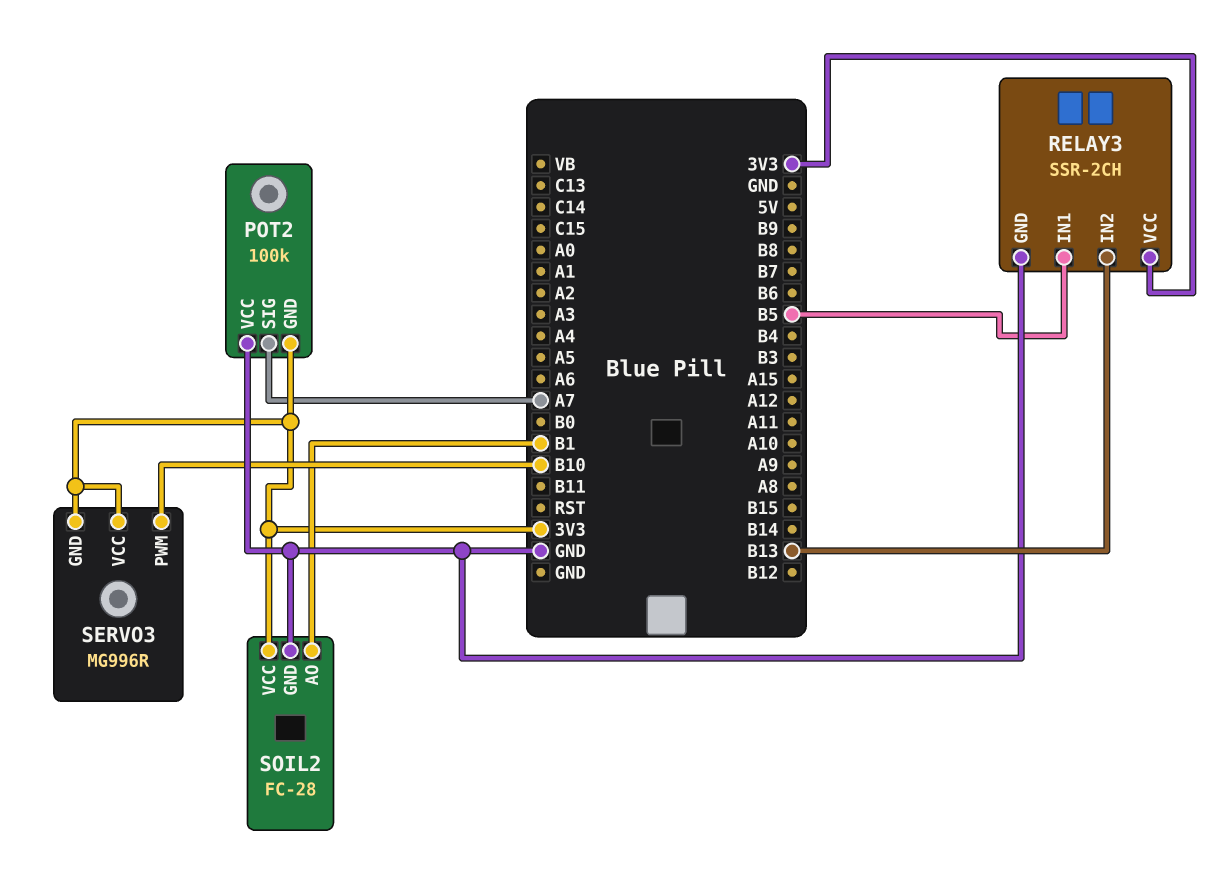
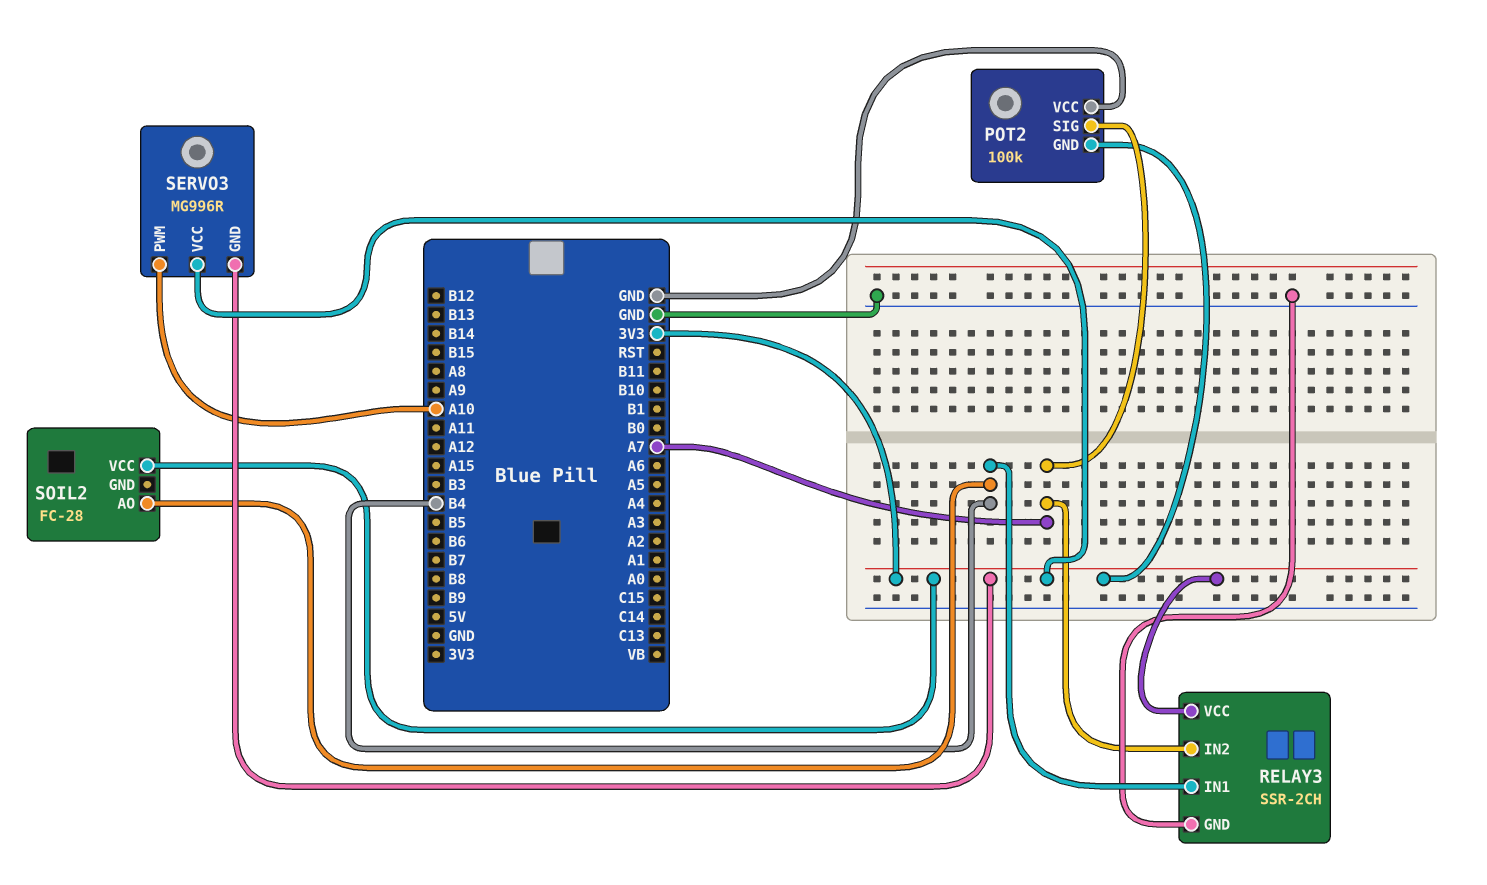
RELAY3 pin IN1: B5 -> B4
RELAY3 pin IN2: B13 -> A7
SERVO3 pin PWM: B10 -> A10
SOIL2 pin AO: B1 -> B4
SOIL2 pin GND: GND -> none

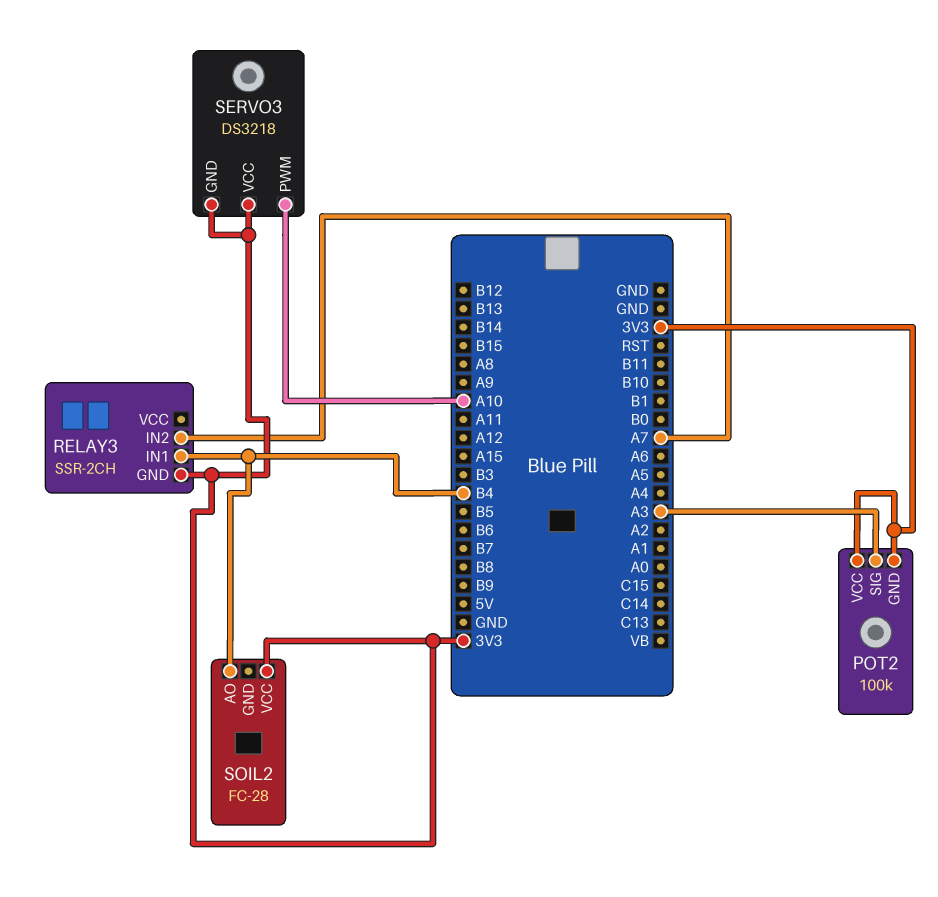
POT2 pin SIG: A7 -> A3
POT2 pin VCC: GND -> 3V3
RELAY3 pin GND: GND -> 3V3
RELAY3 pin VCC: 3V3 -> none
SERVO3: MG996R -> DS3218

